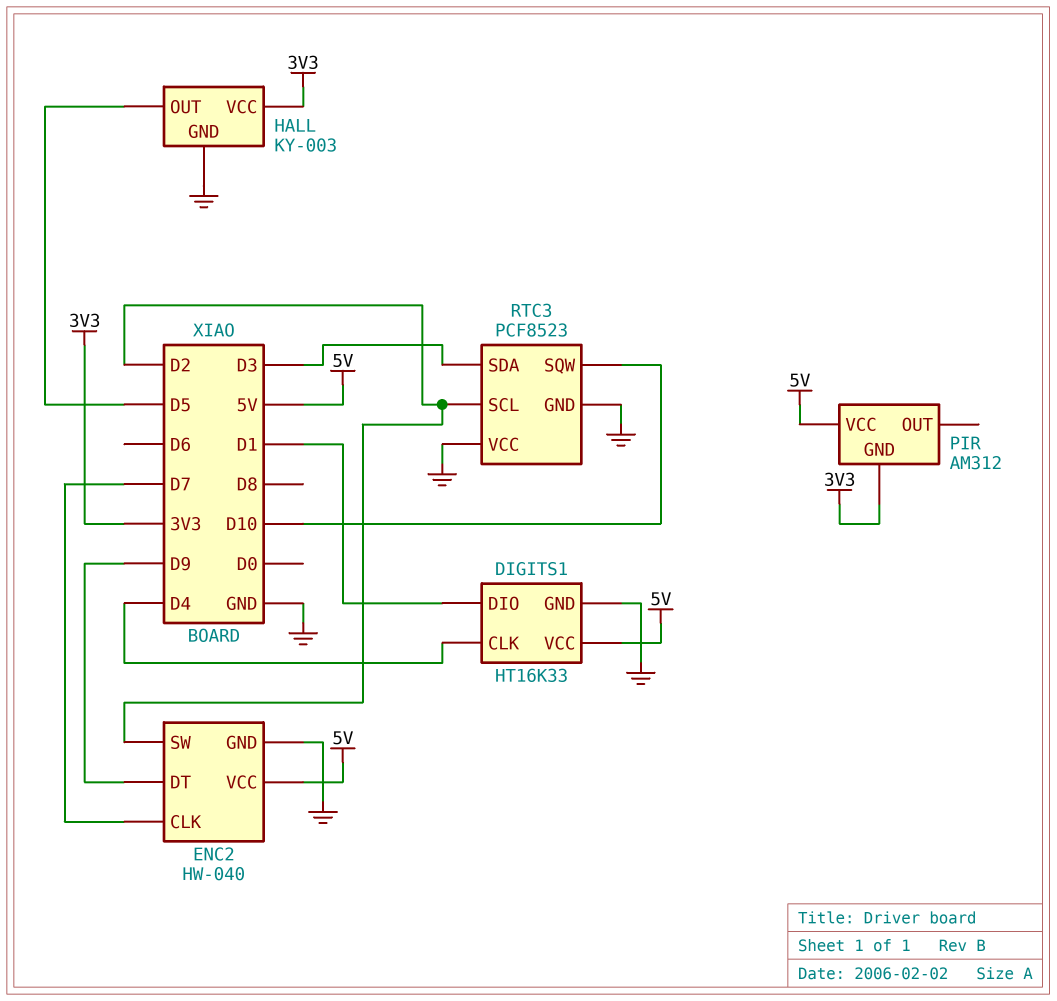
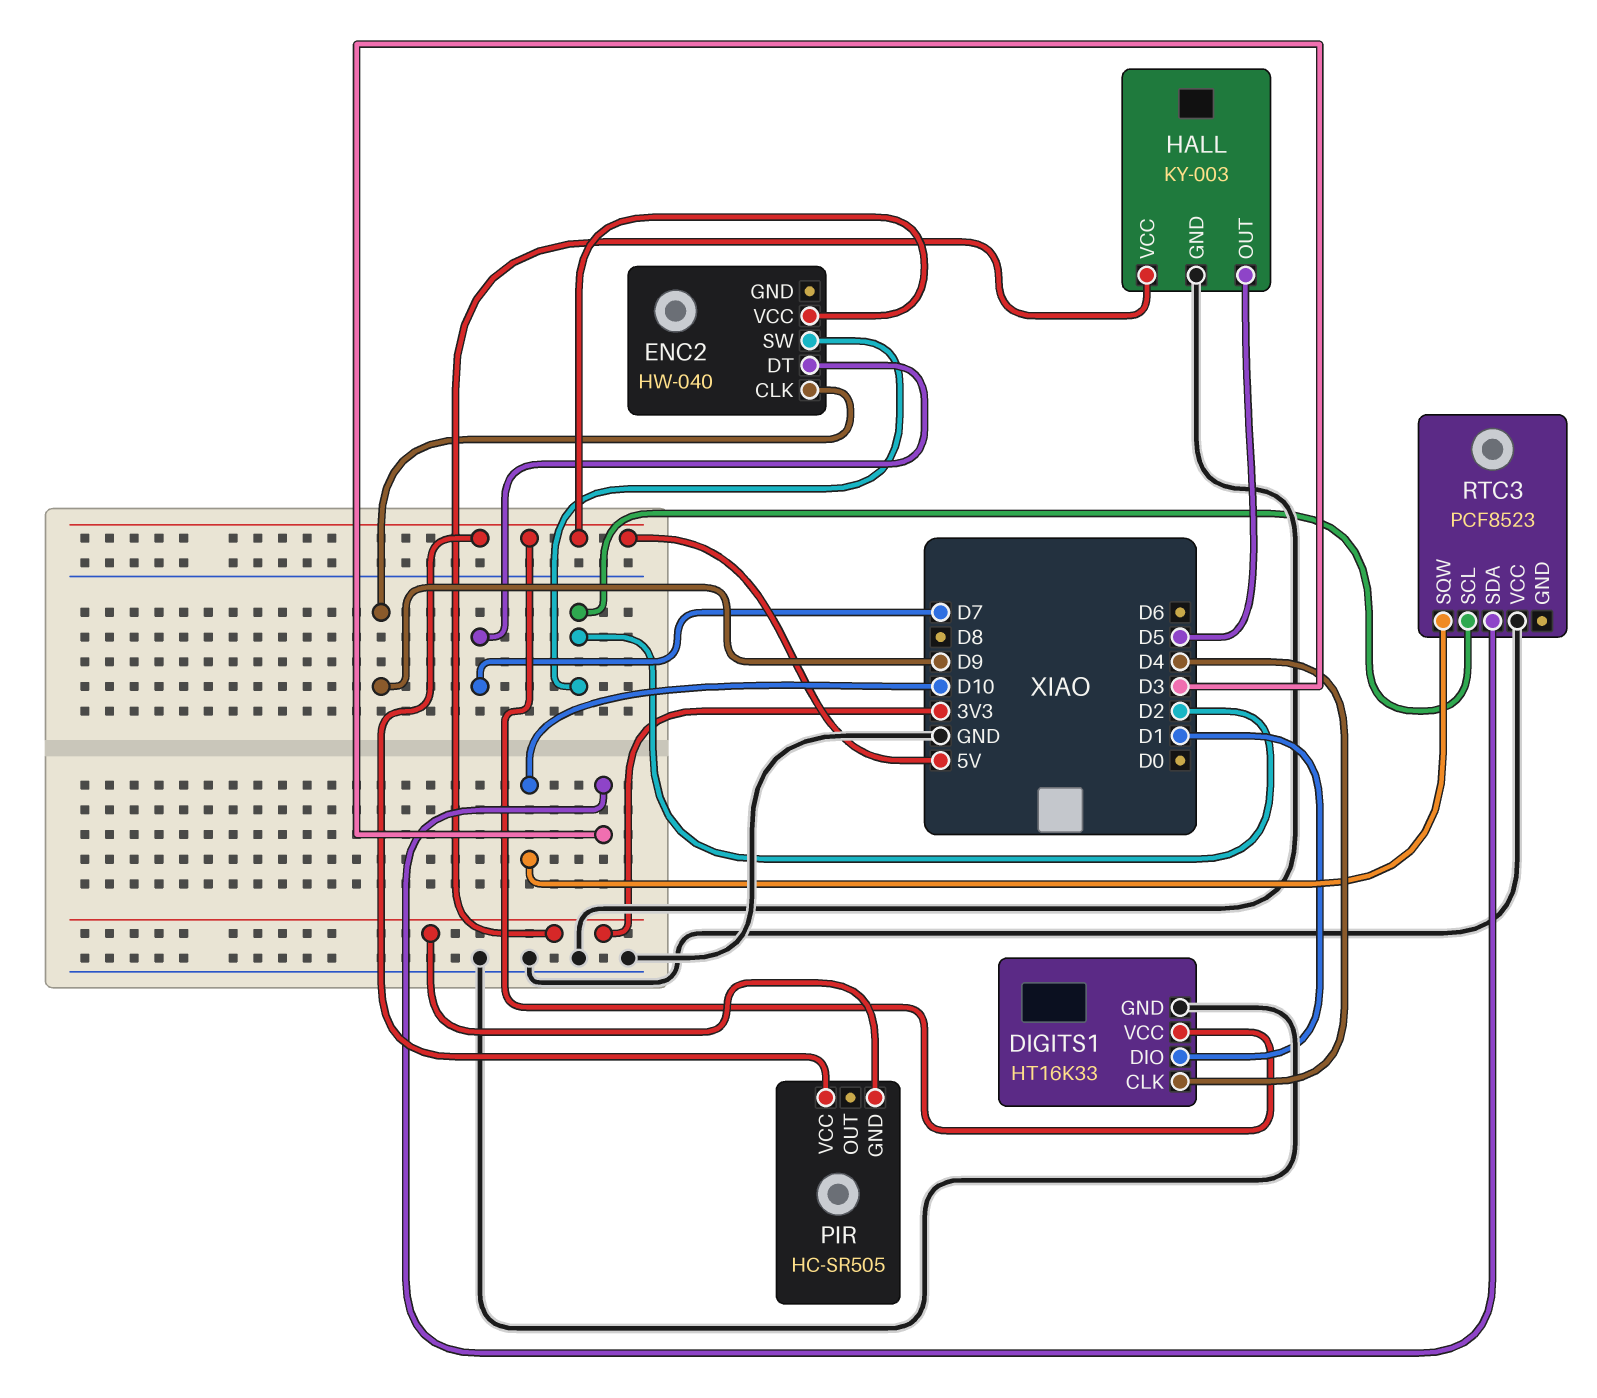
ENC2 pin CLK: D7 -> D9
ENC2 pin DT: D9 -> D7
ENC2 pin GND: GND -> none
PIR: AM312 -> HC-SR505
RTC3 pin GND: GND -> none

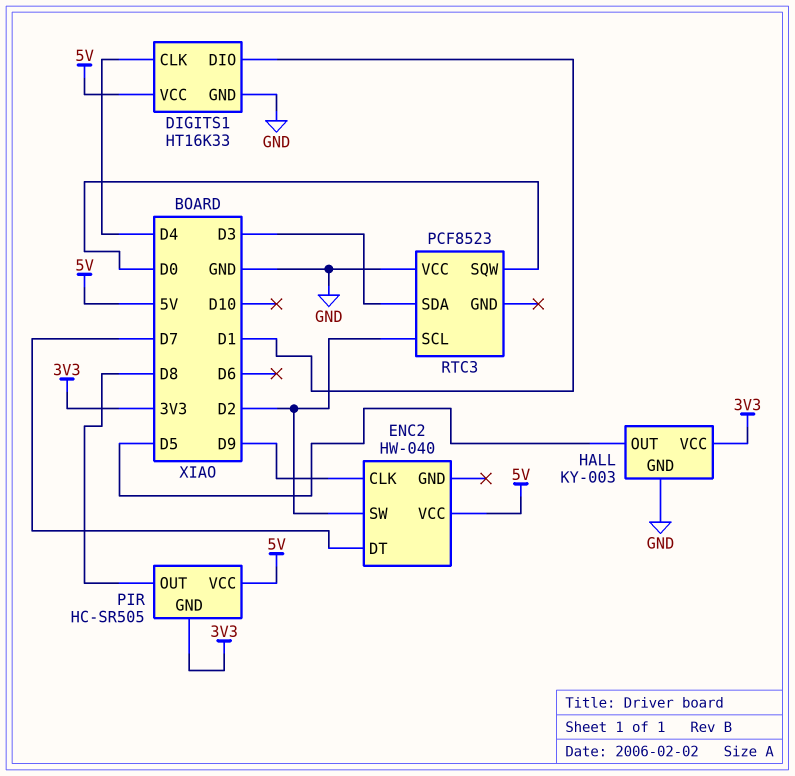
PIR pin OUT: none -> D8
RTC3 pin SQW: D10 -> D0

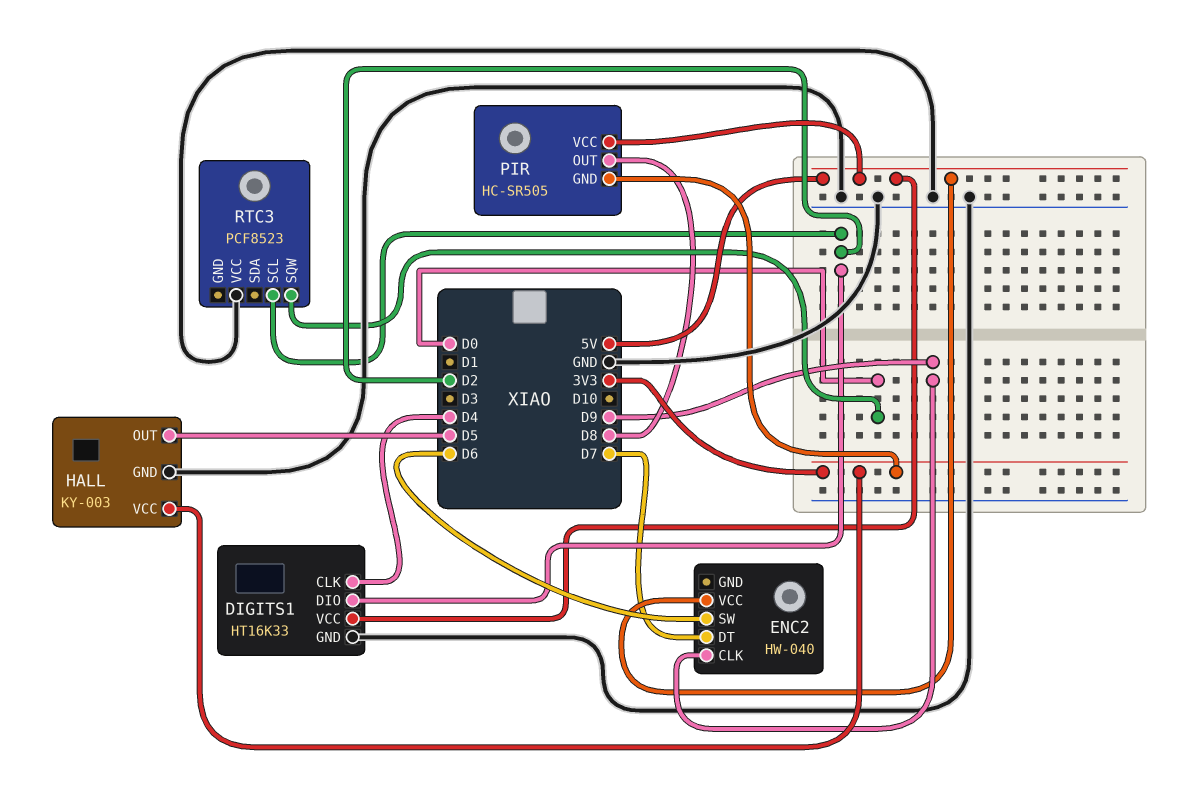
DIGITS1 pin DIO: D1 -> D2
ENC2 pin SW: D2 -> D6
RTC3 pin SDA: D3 -> none

